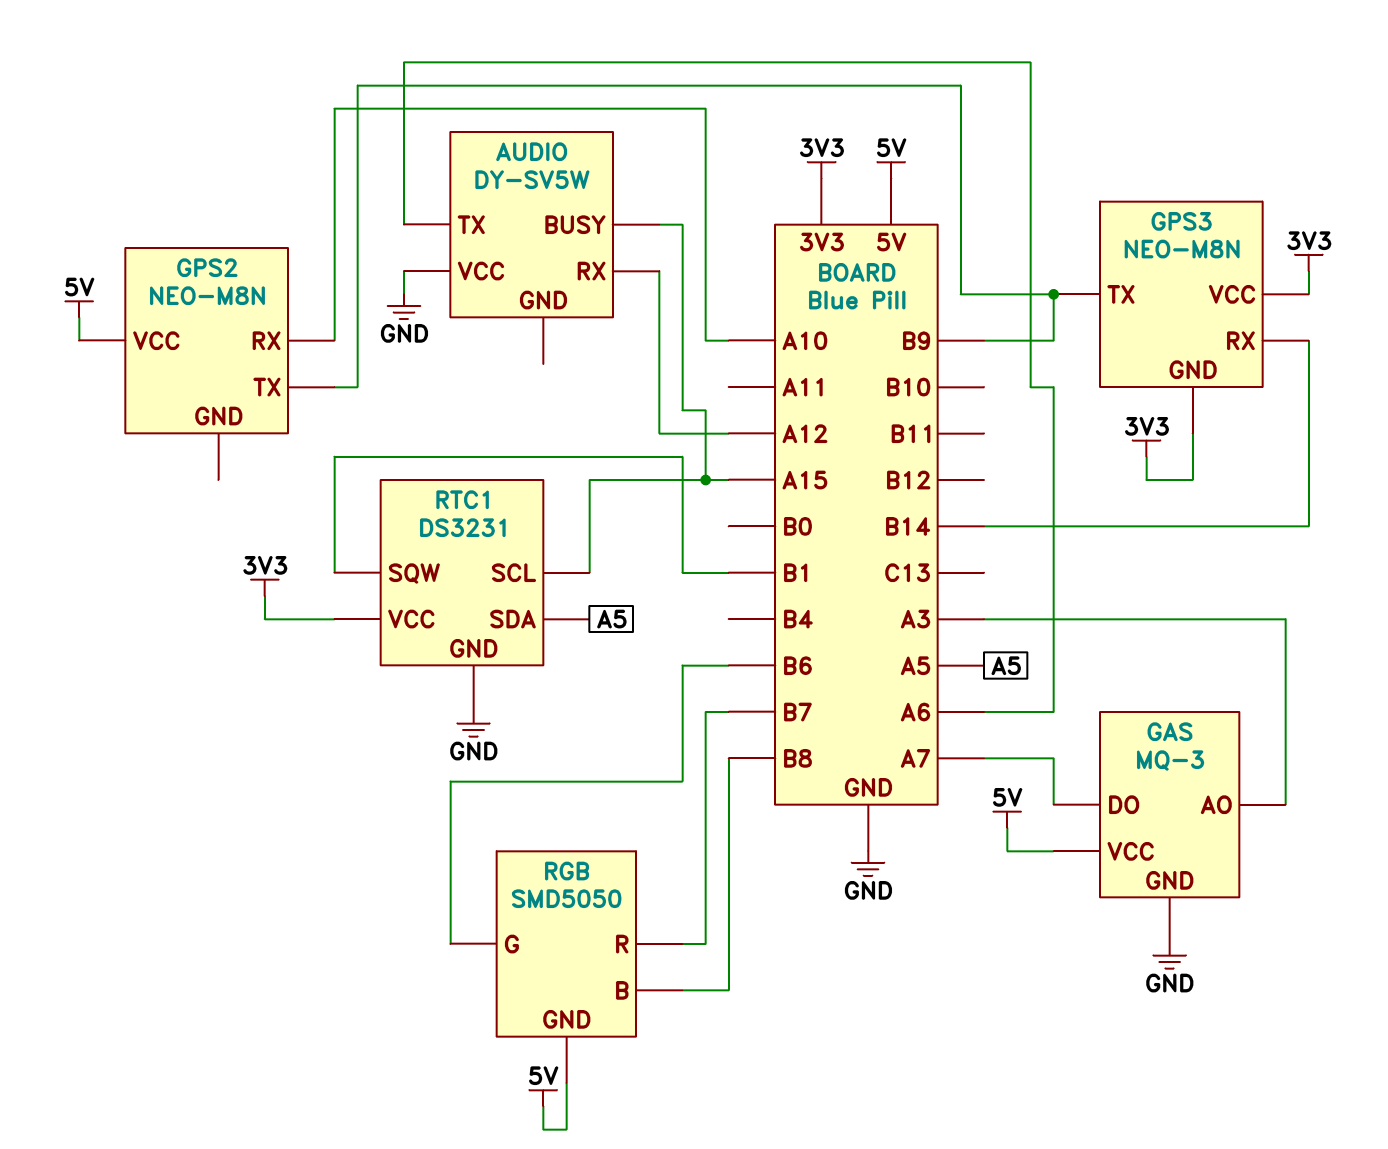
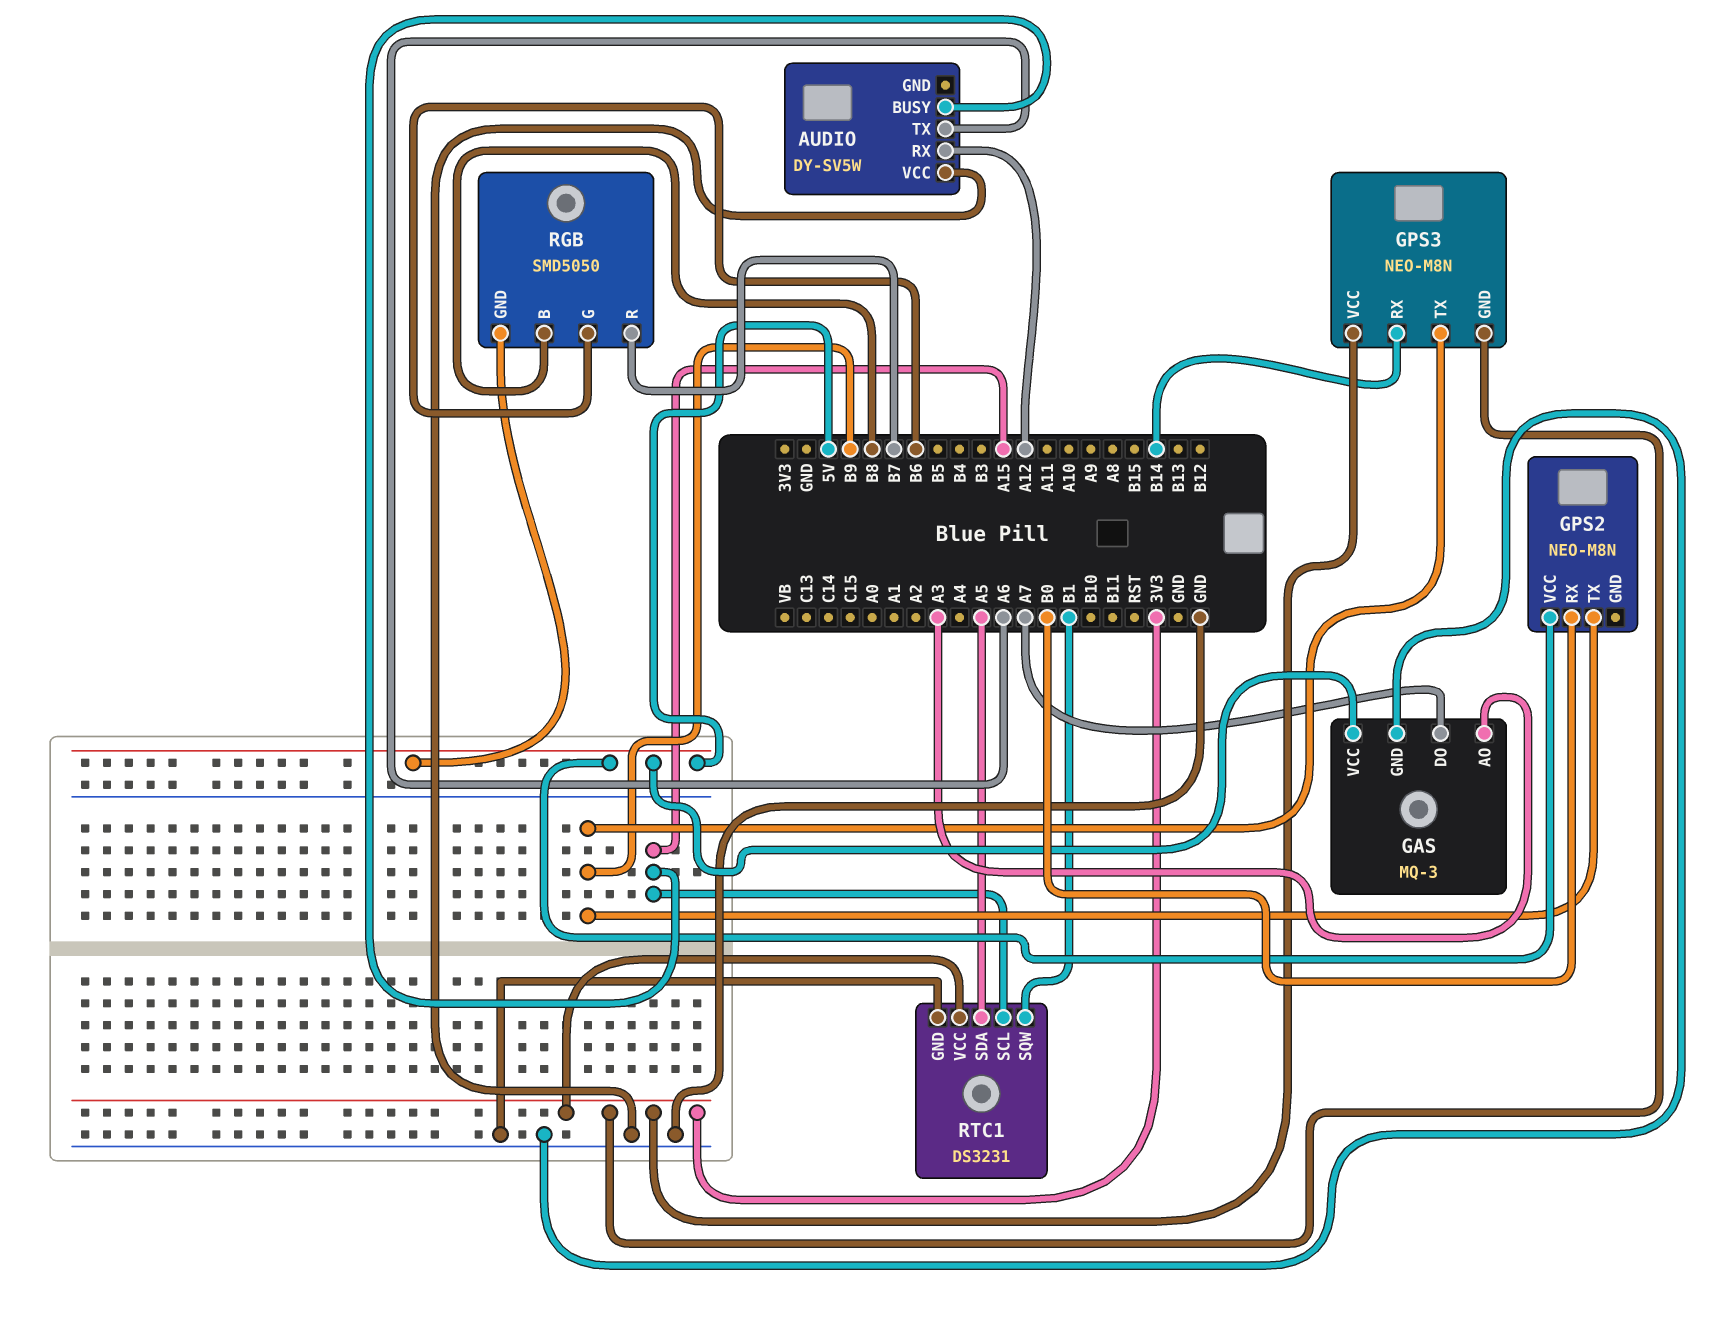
GPS2 pin RX: A10 -> B0

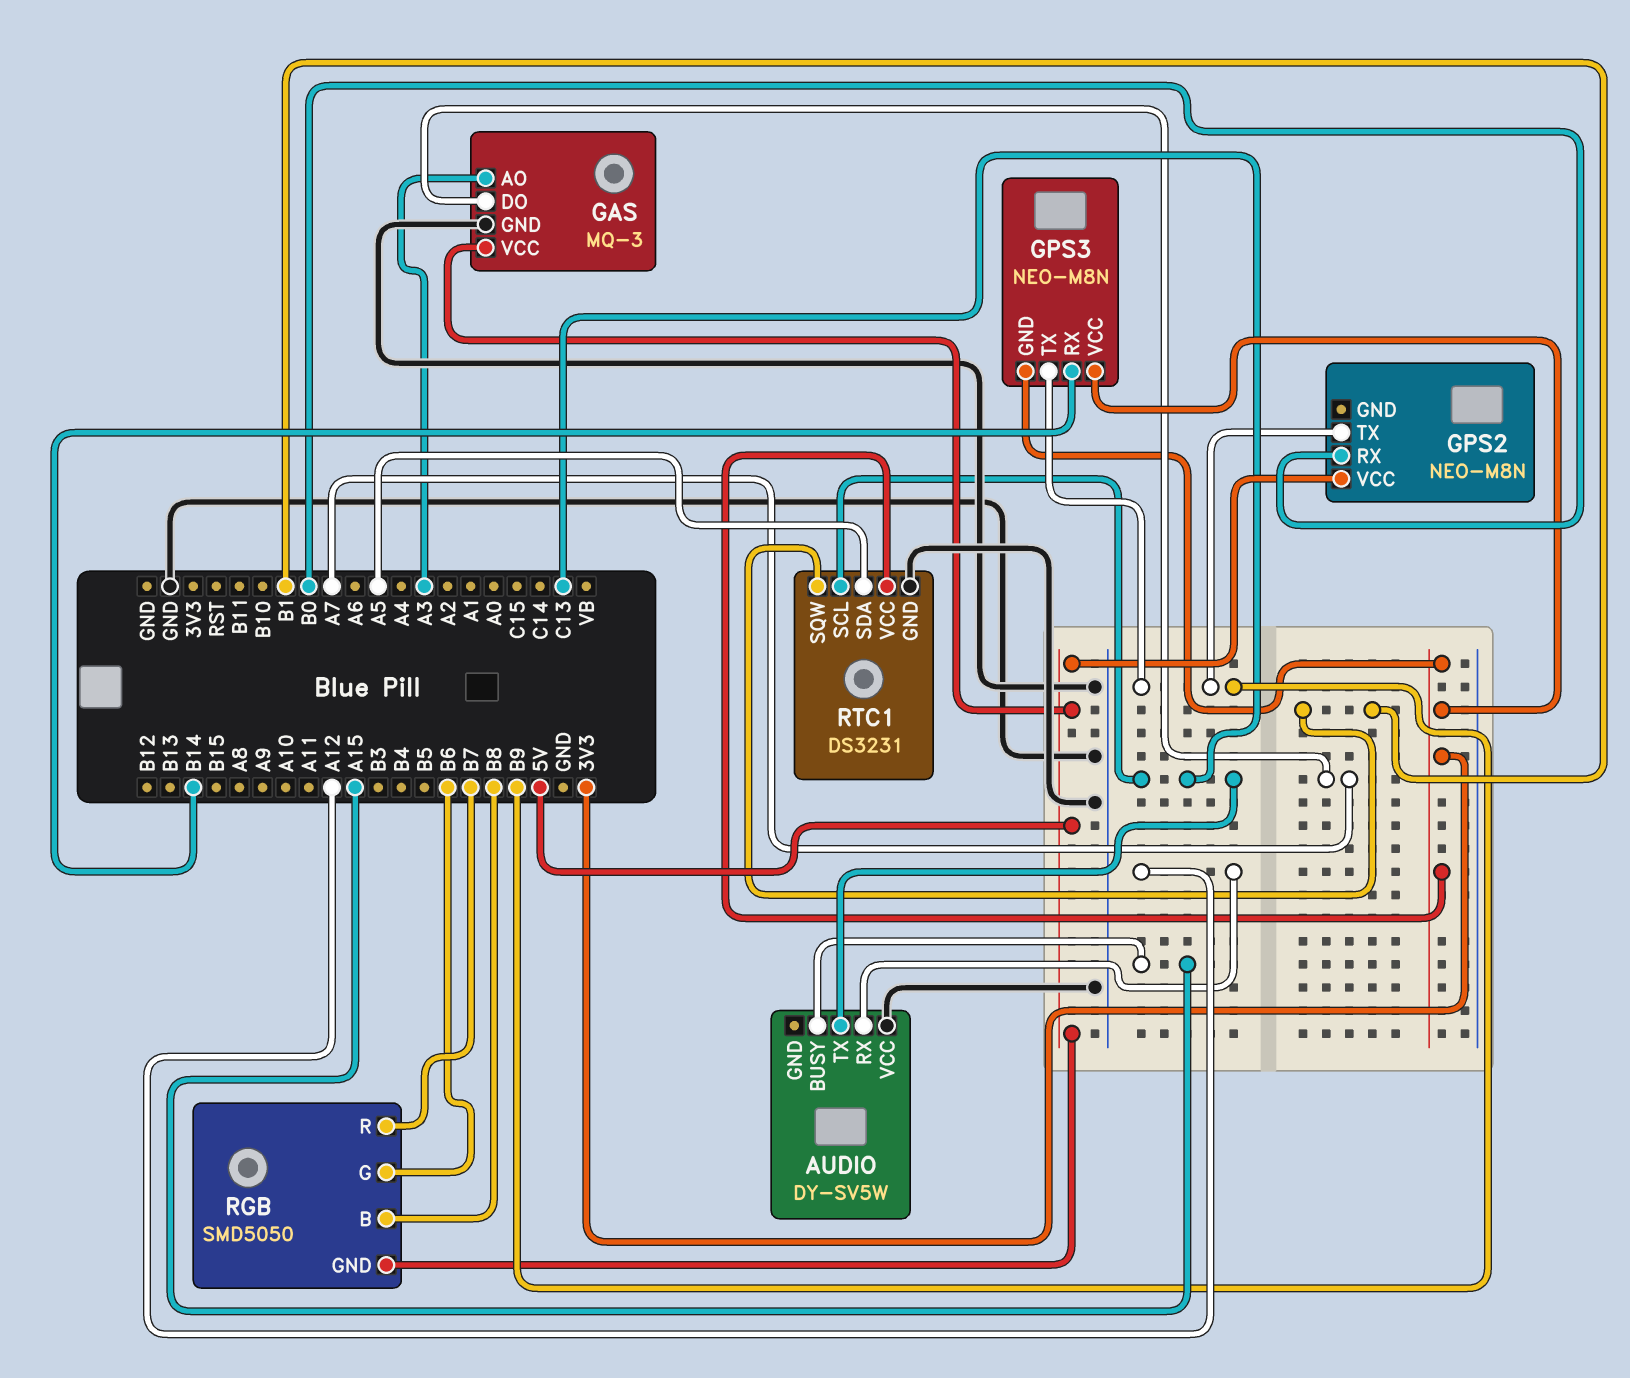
AUDIO pin TX: A6 -> C13
RTC1 pin SCL: A15 -> C13

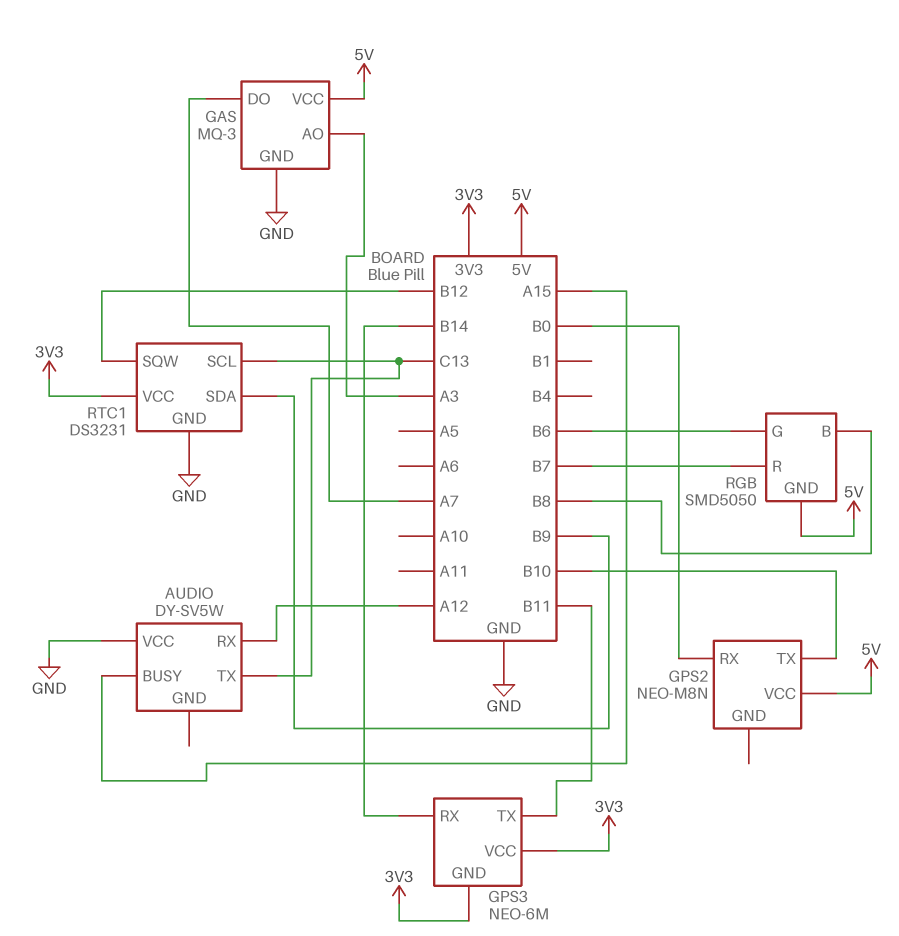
GPS2 pin TX: B9 -> B10
GPS3: NEO-M8N -> NEO-6M
GPS3 pin TX: B9 -> B11
RTC1 pin SDA: A5 -> B9
RTC1 pin SQW: B1 -> B12

